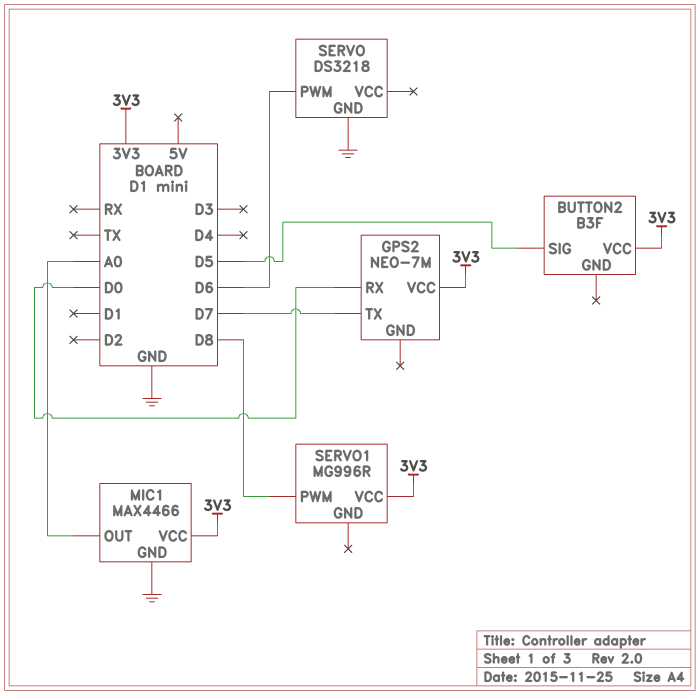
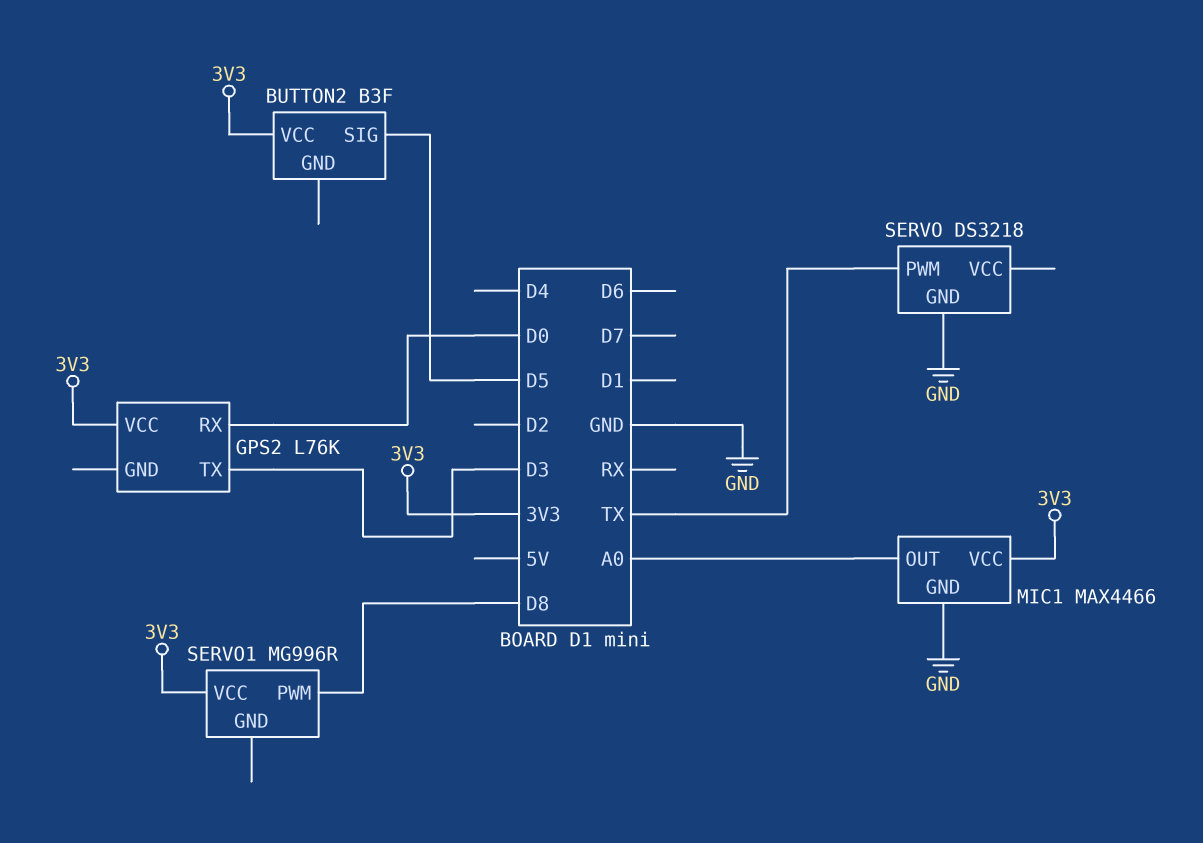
GPS2: NEO-7M -> L76K
GPS2 pin TX: D7 -> D3
SERVO pin PWM: D6 -> TX

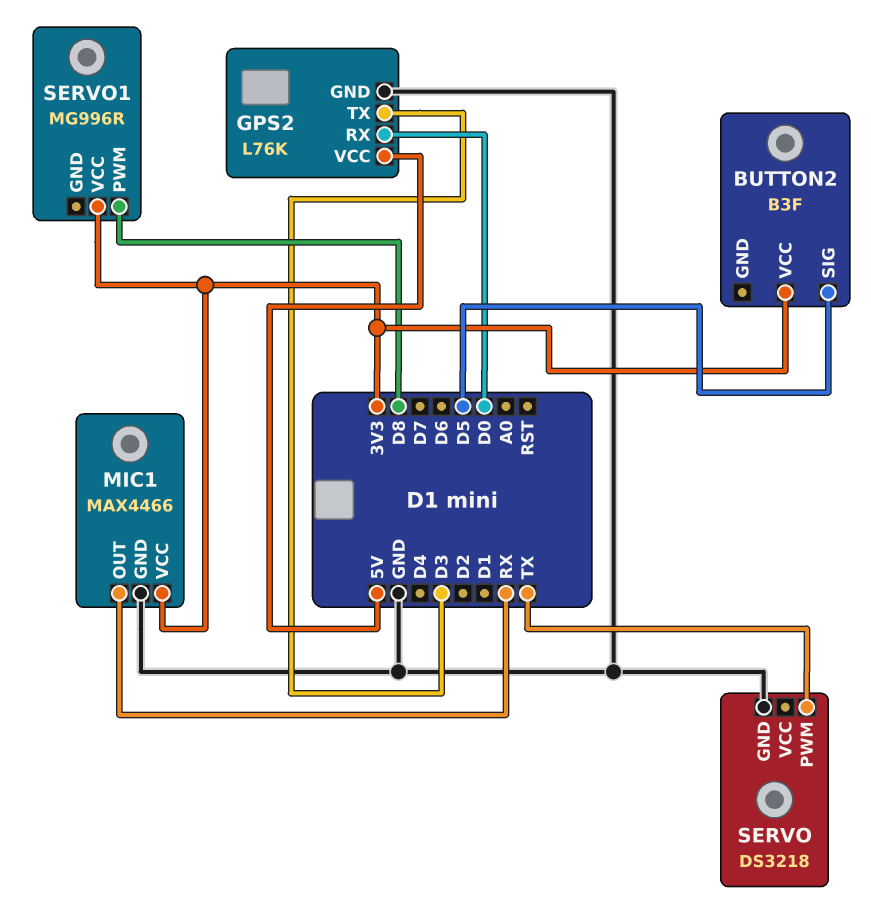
GPS2 pin GND: none -> GND
GPS2 pin VCC: 3V3 -> 5V
MIC1 pin OUT: A0 -> RX

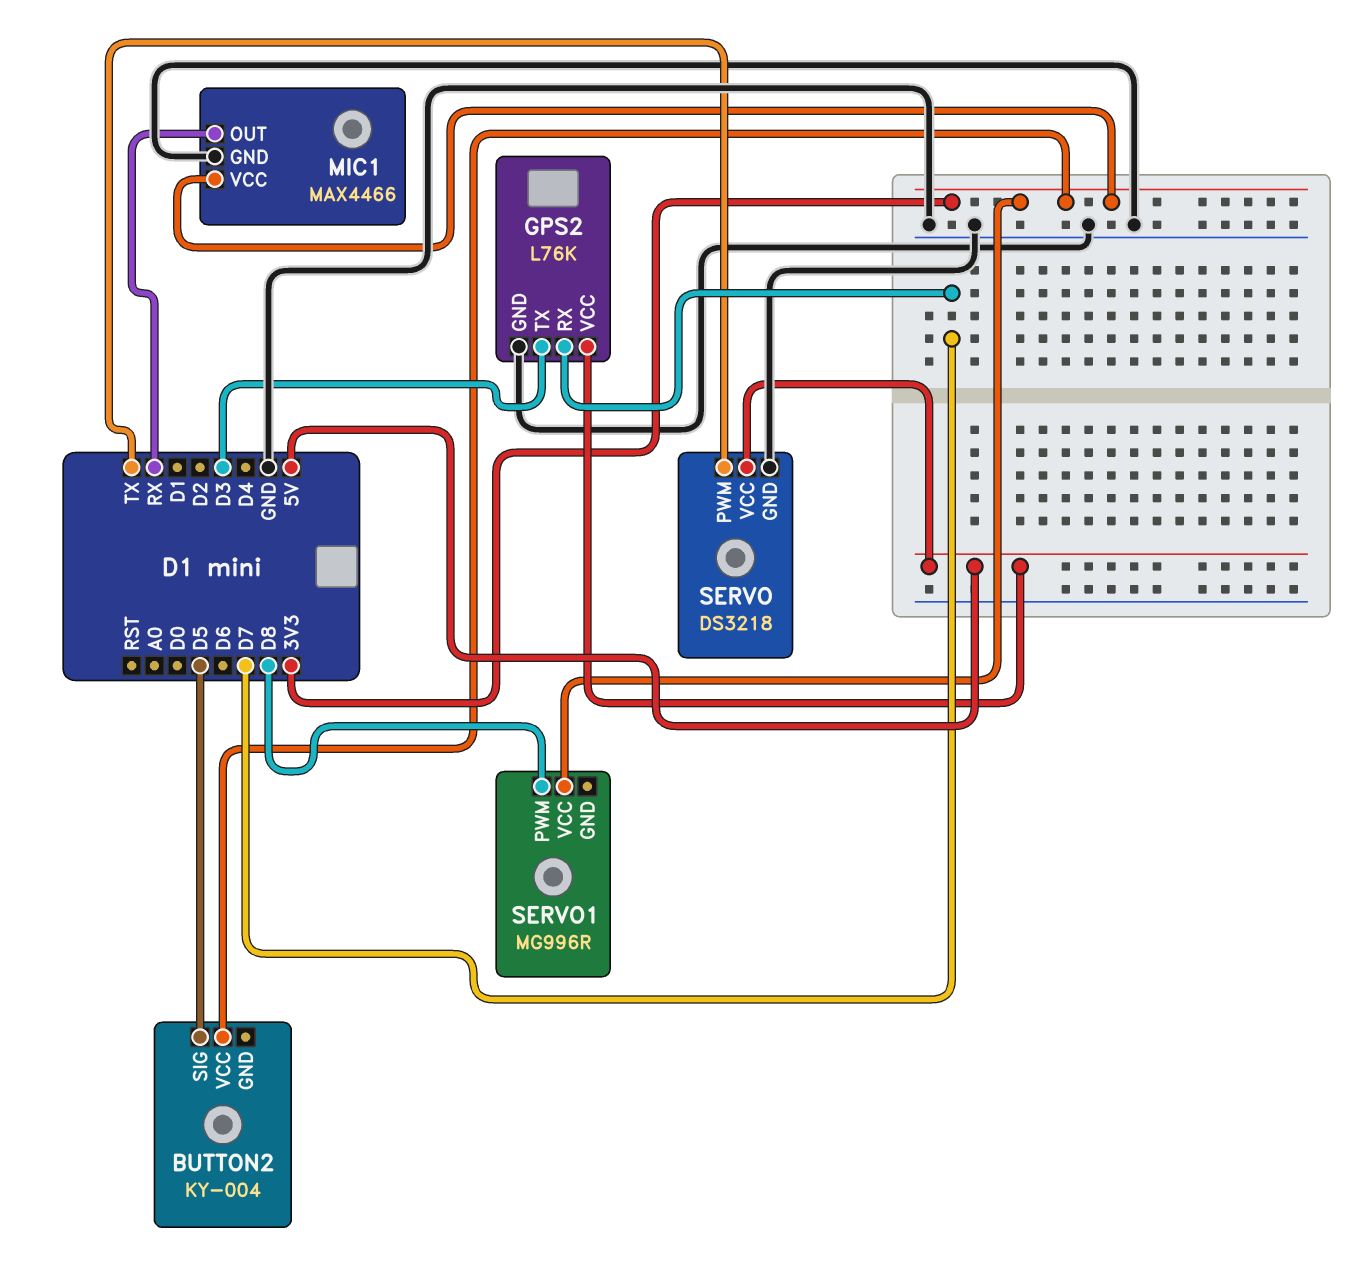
BUTTON2: B3F -> KY-004
GPS2 pin RX: D0 -> D7
SERVO pin VCC: none -> 5V

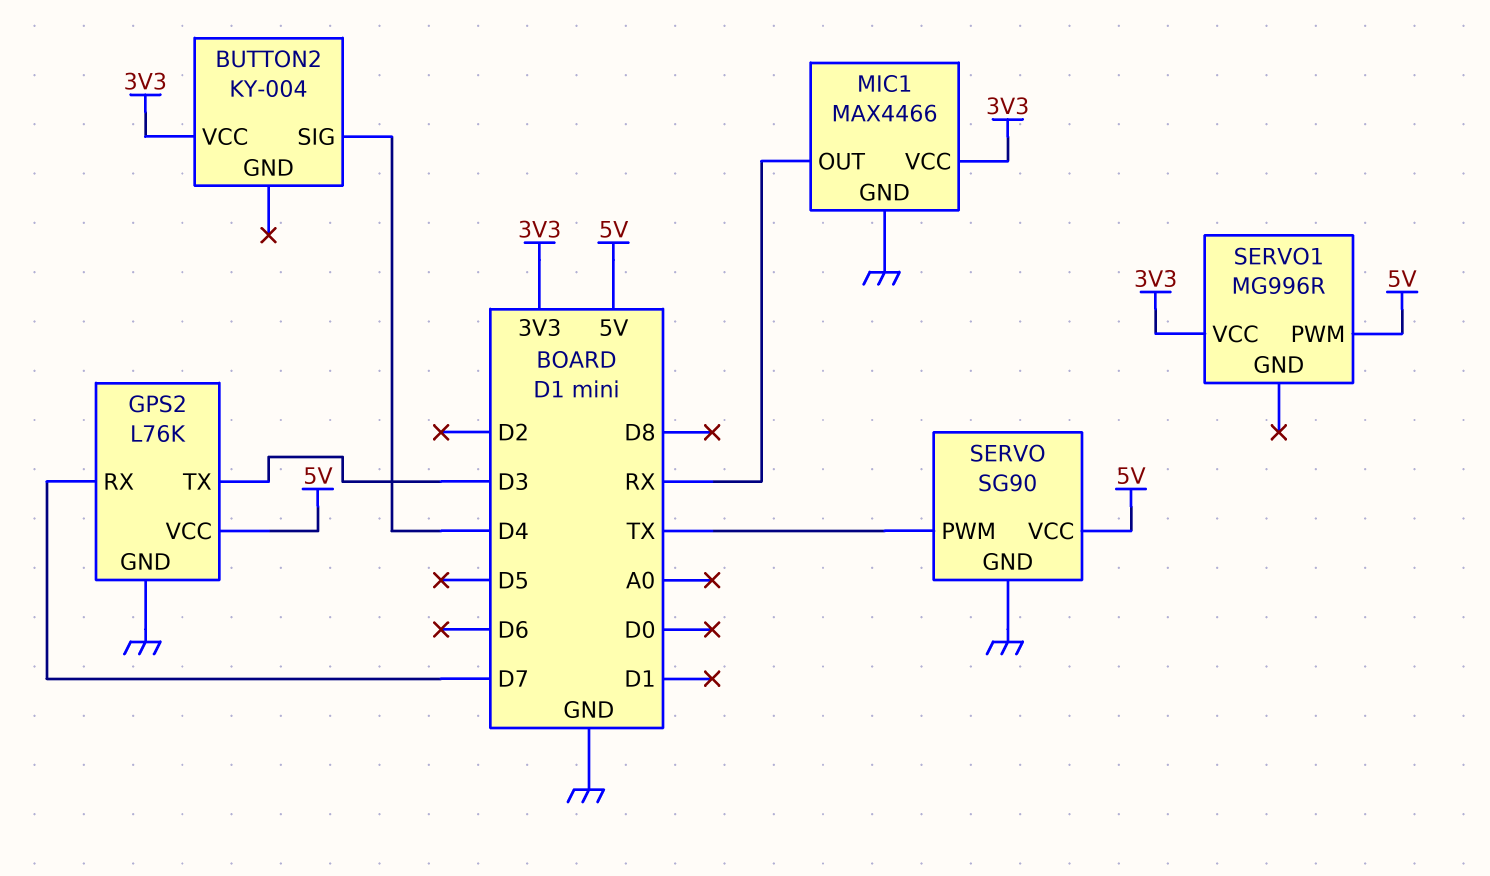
BUTTON2 pin SIG: D5 -> D4
SERVO: DS3218 -> SG90
SERVO1 pin PWM: D8 -> 5V

